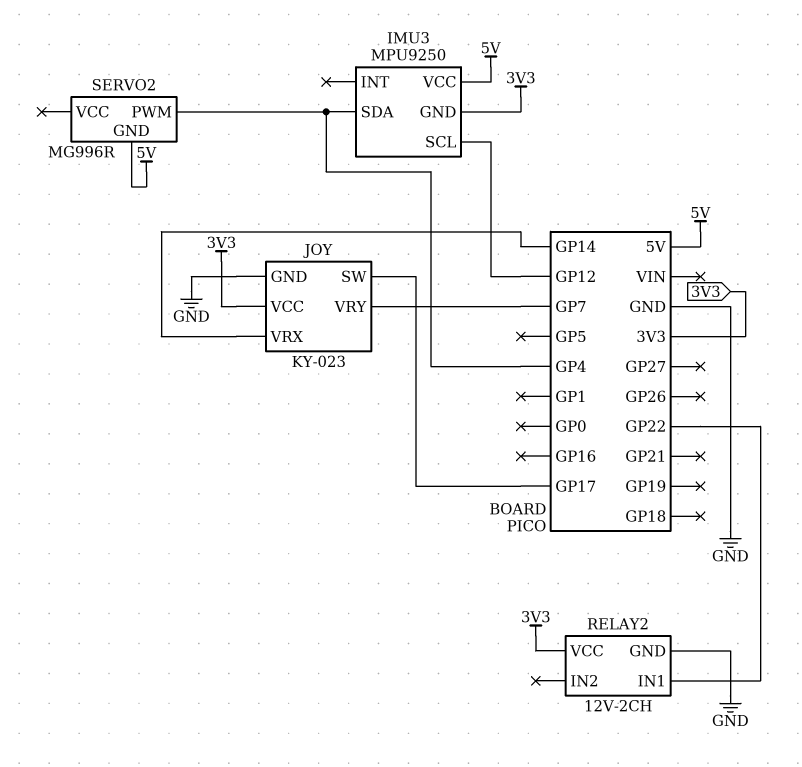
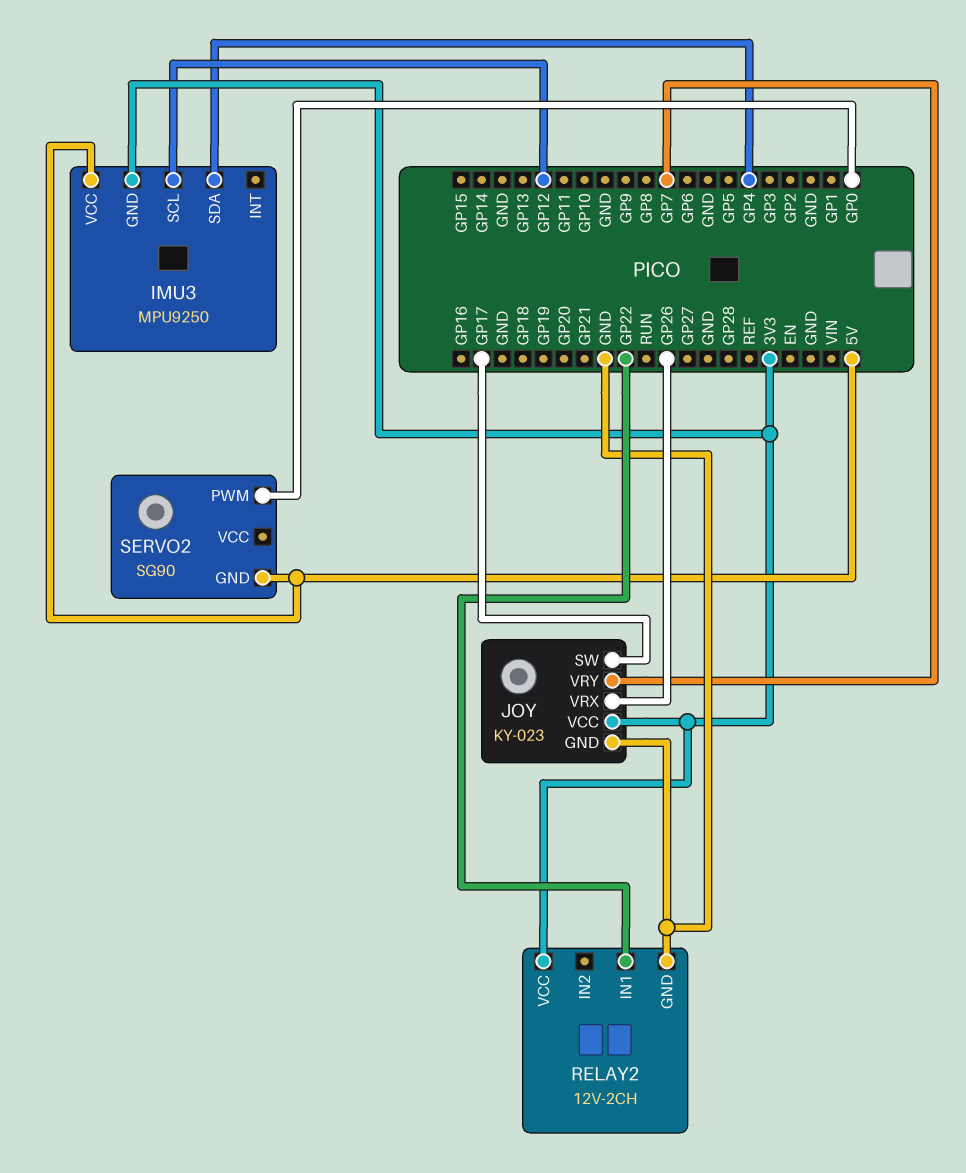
JOY pin VRX: GP14 -> GP26
SERVO2: MG996R -> SG90
SERVO2 pin PWM: GP4 -> GP0

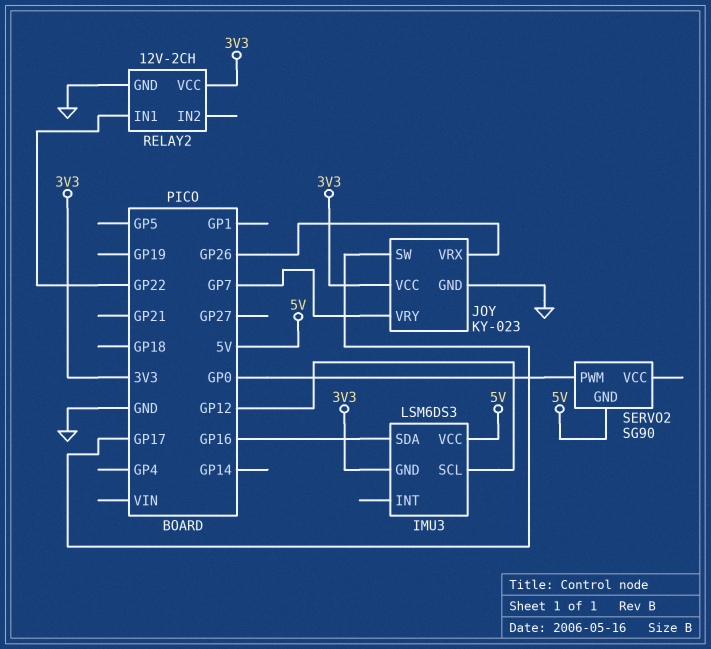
IMU3: MPU9250 -> LSM6DS3
IMU3 pin SDA: GP4 -> GP16

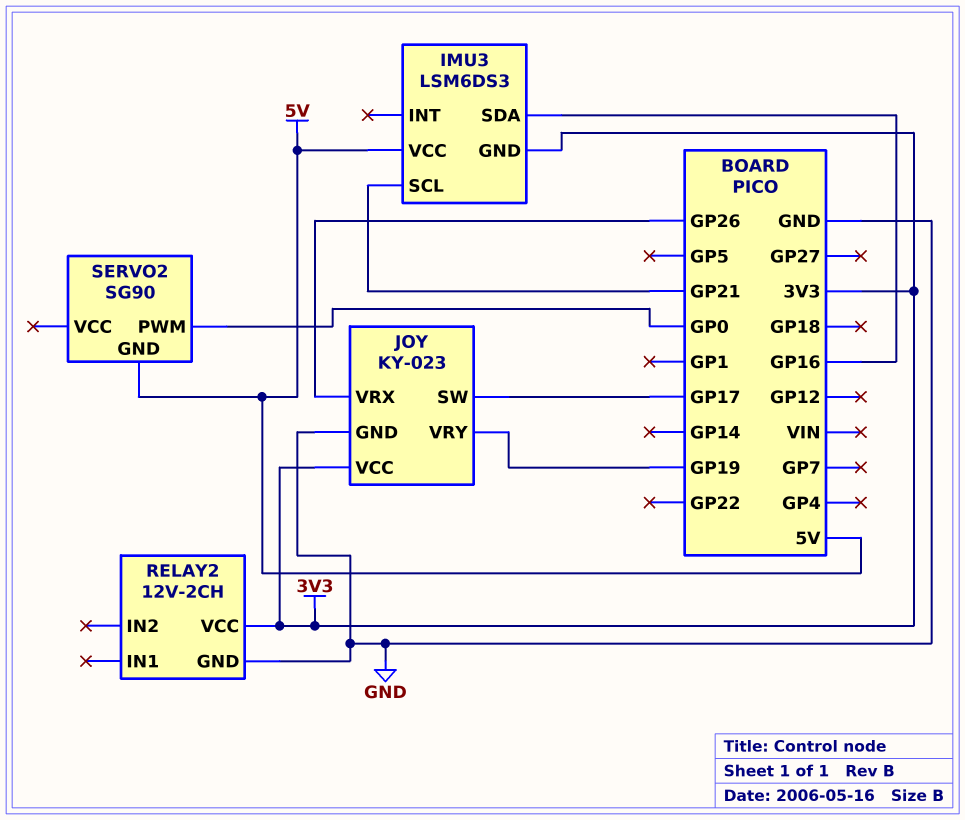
IMU3 pin SCL: GP12 -> GP21
JOY pin VRY: GP7 -> GP19
RELAY2 pin IN1: GP22 -> none

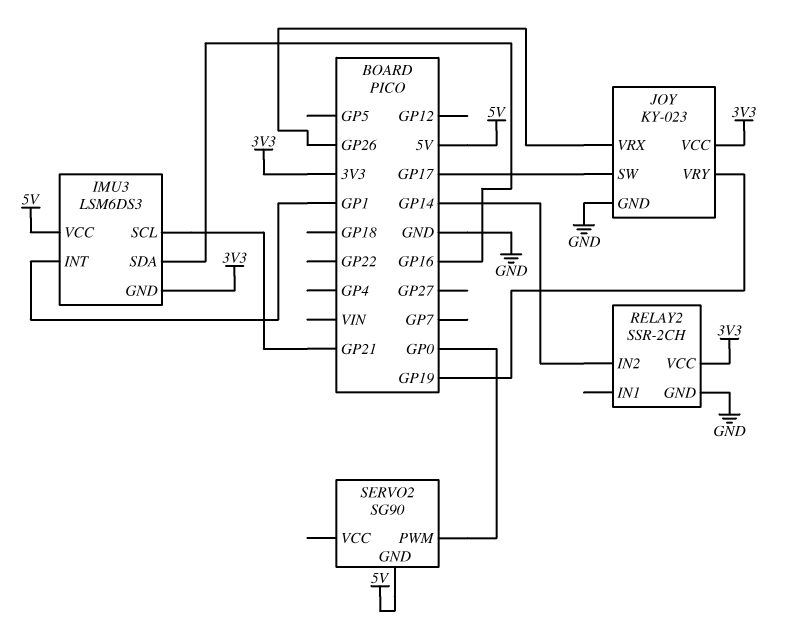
IMU3 pin INT: none -> GP1
RELAY2: 12V-2CH -> SSR-2CH
RELAY2 pin IN2: none -> GP14

